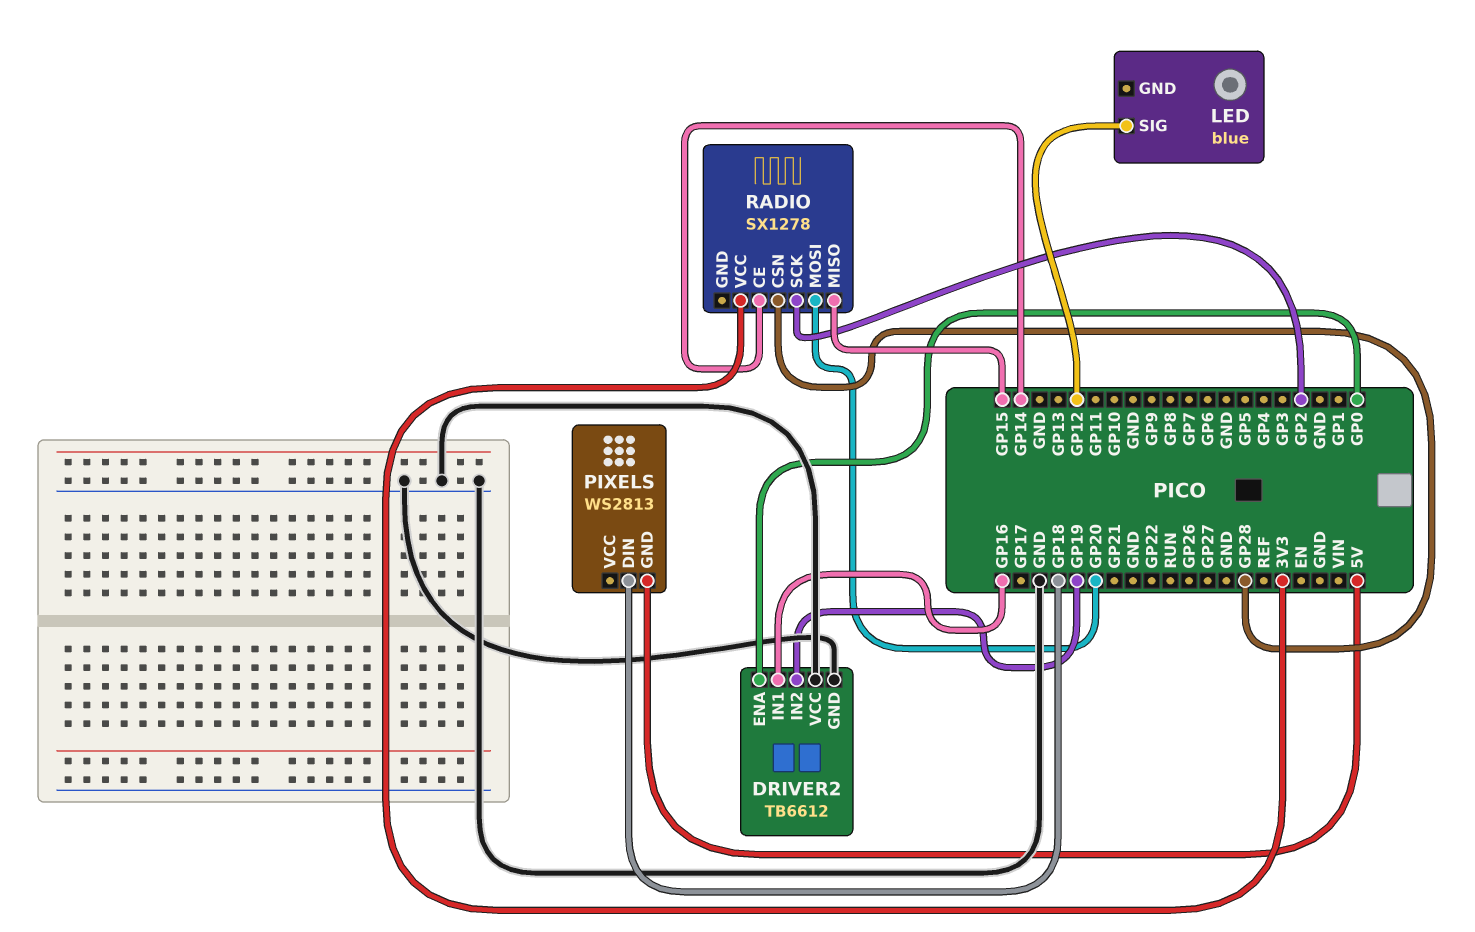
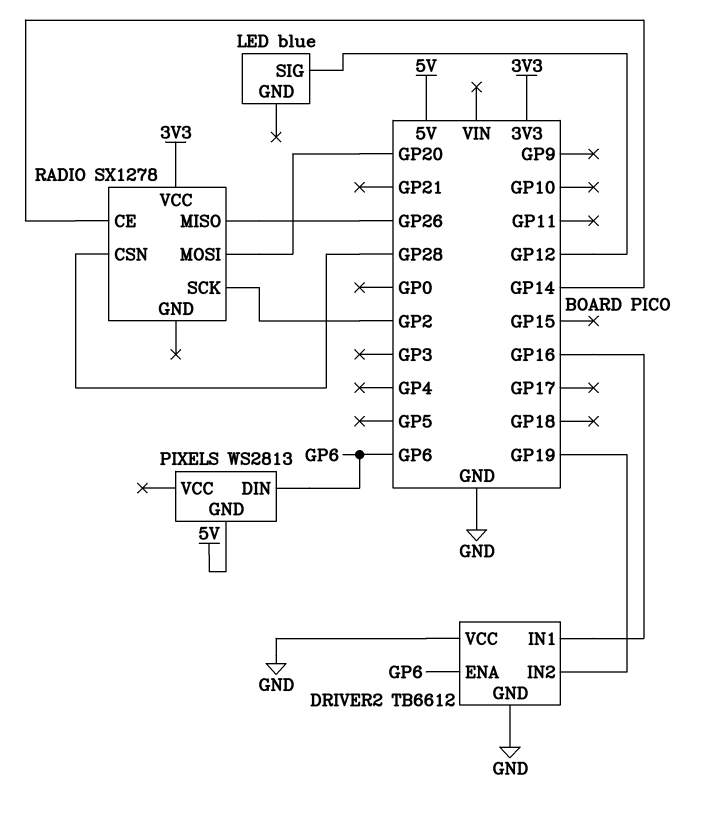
DRIVER2 pin ENA: GP0 -> GP6
PIXELS pin DIN: GP18 -> GP6
RADIO pin MISO: GP15 -> GP26

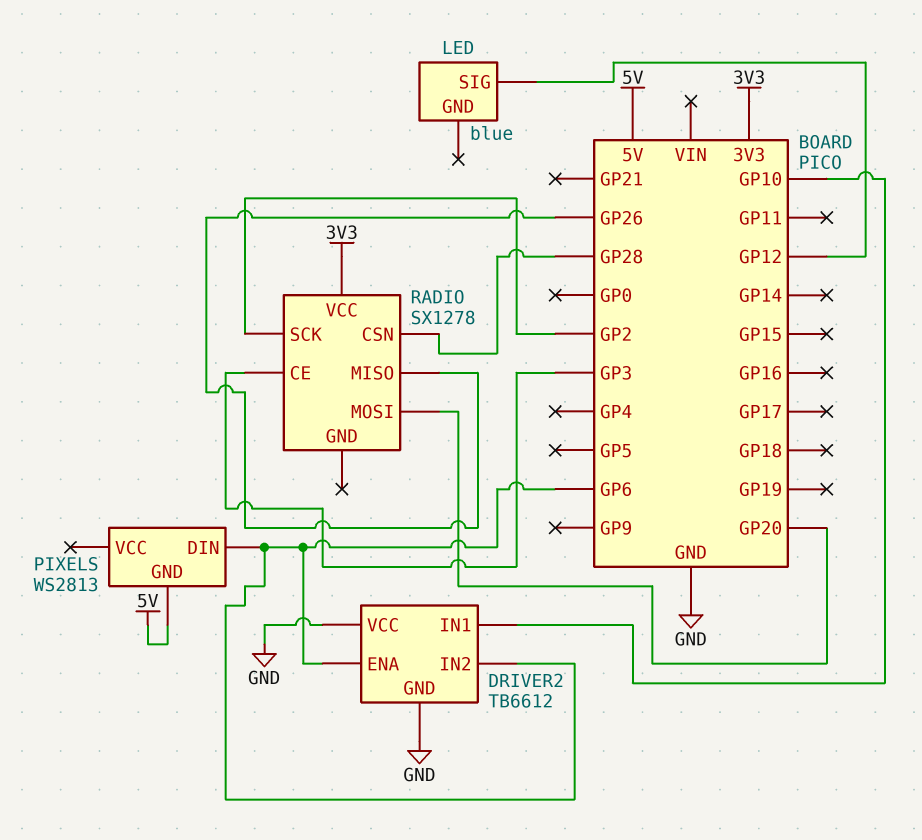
DRIVER2 pin IN1: GP16 -> GP10
DRIVER2 pin IN2: GP19 -> GP6
RADIO pin CE: GP14 -> GP3

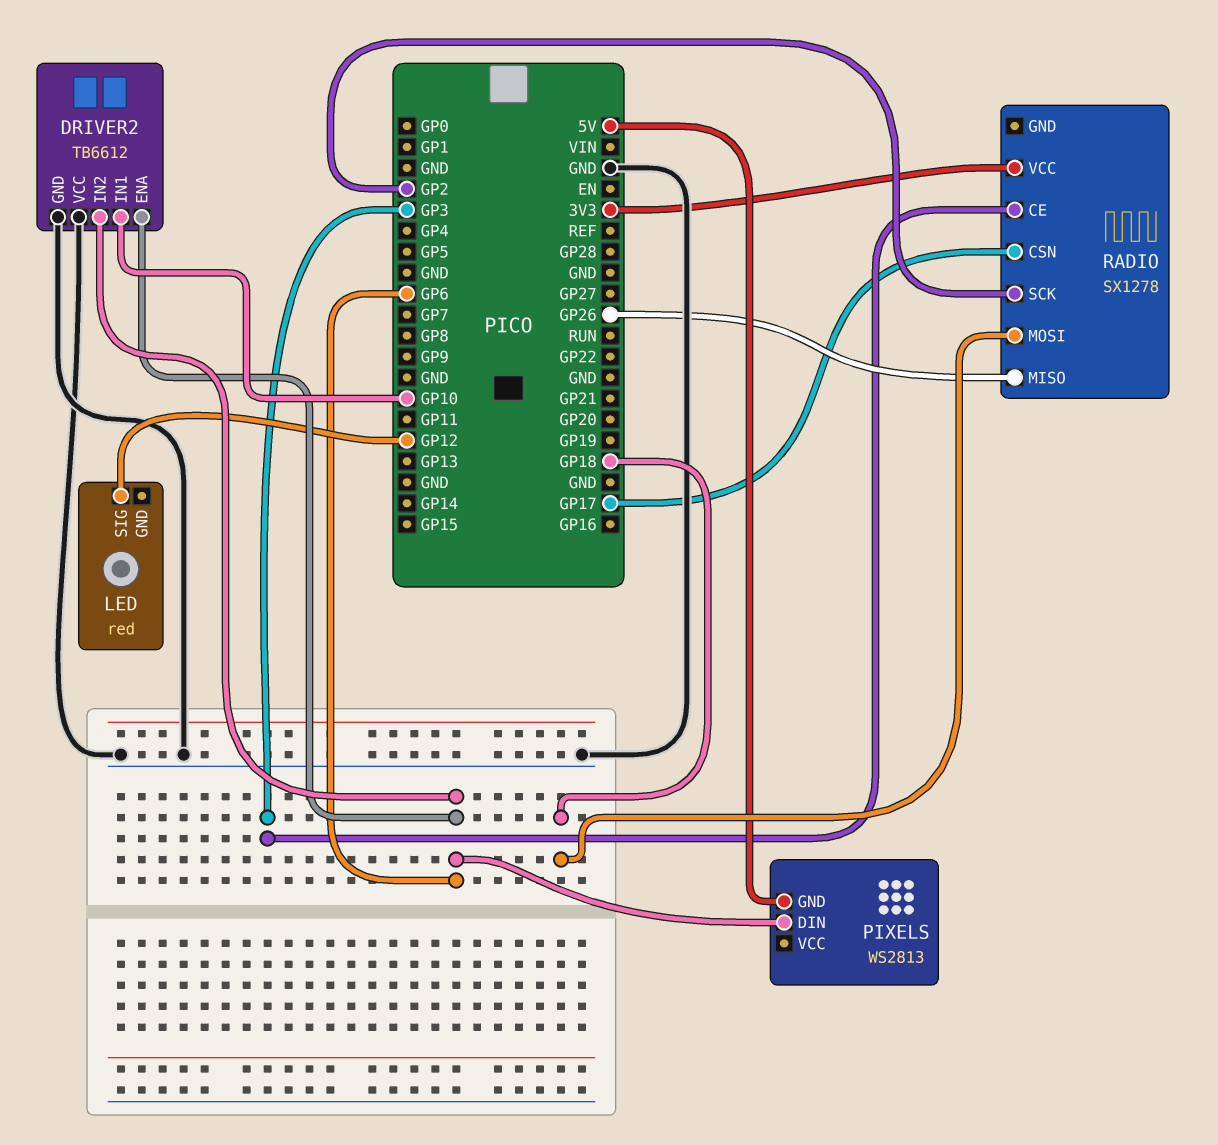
LED: blue -> red
RADIO pin CSN: GP28 -> GP17
RADIO pin MOSI: GP20 -> GP18

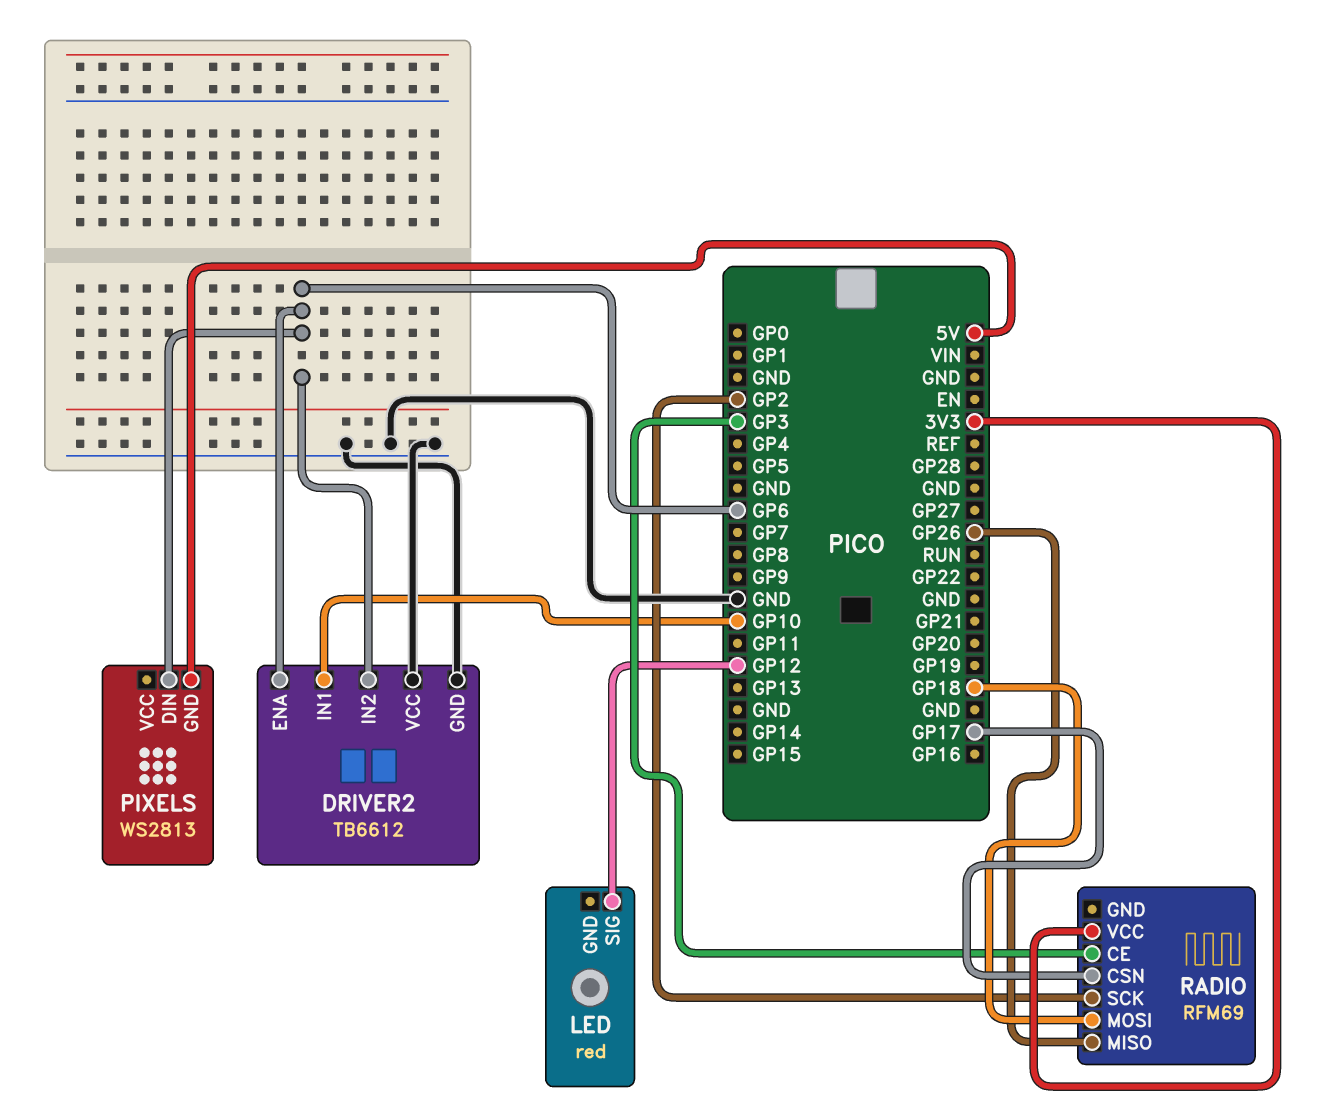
RADIO: SX1278 -> RFM69

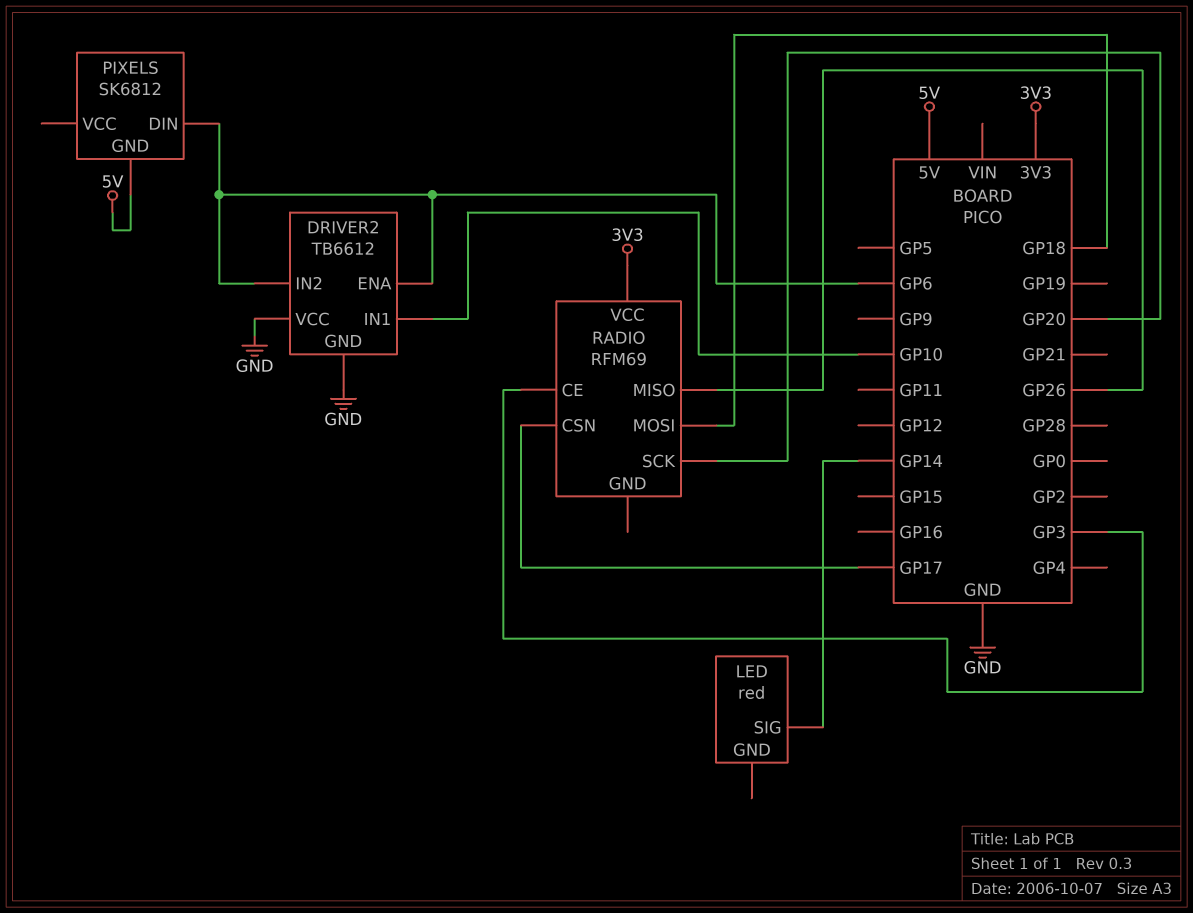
LED pin SIG: GP12 -> GP14
PIXELS: WS2813 -> SK6812
RADIO pin SCK: GP2 -> GP20

